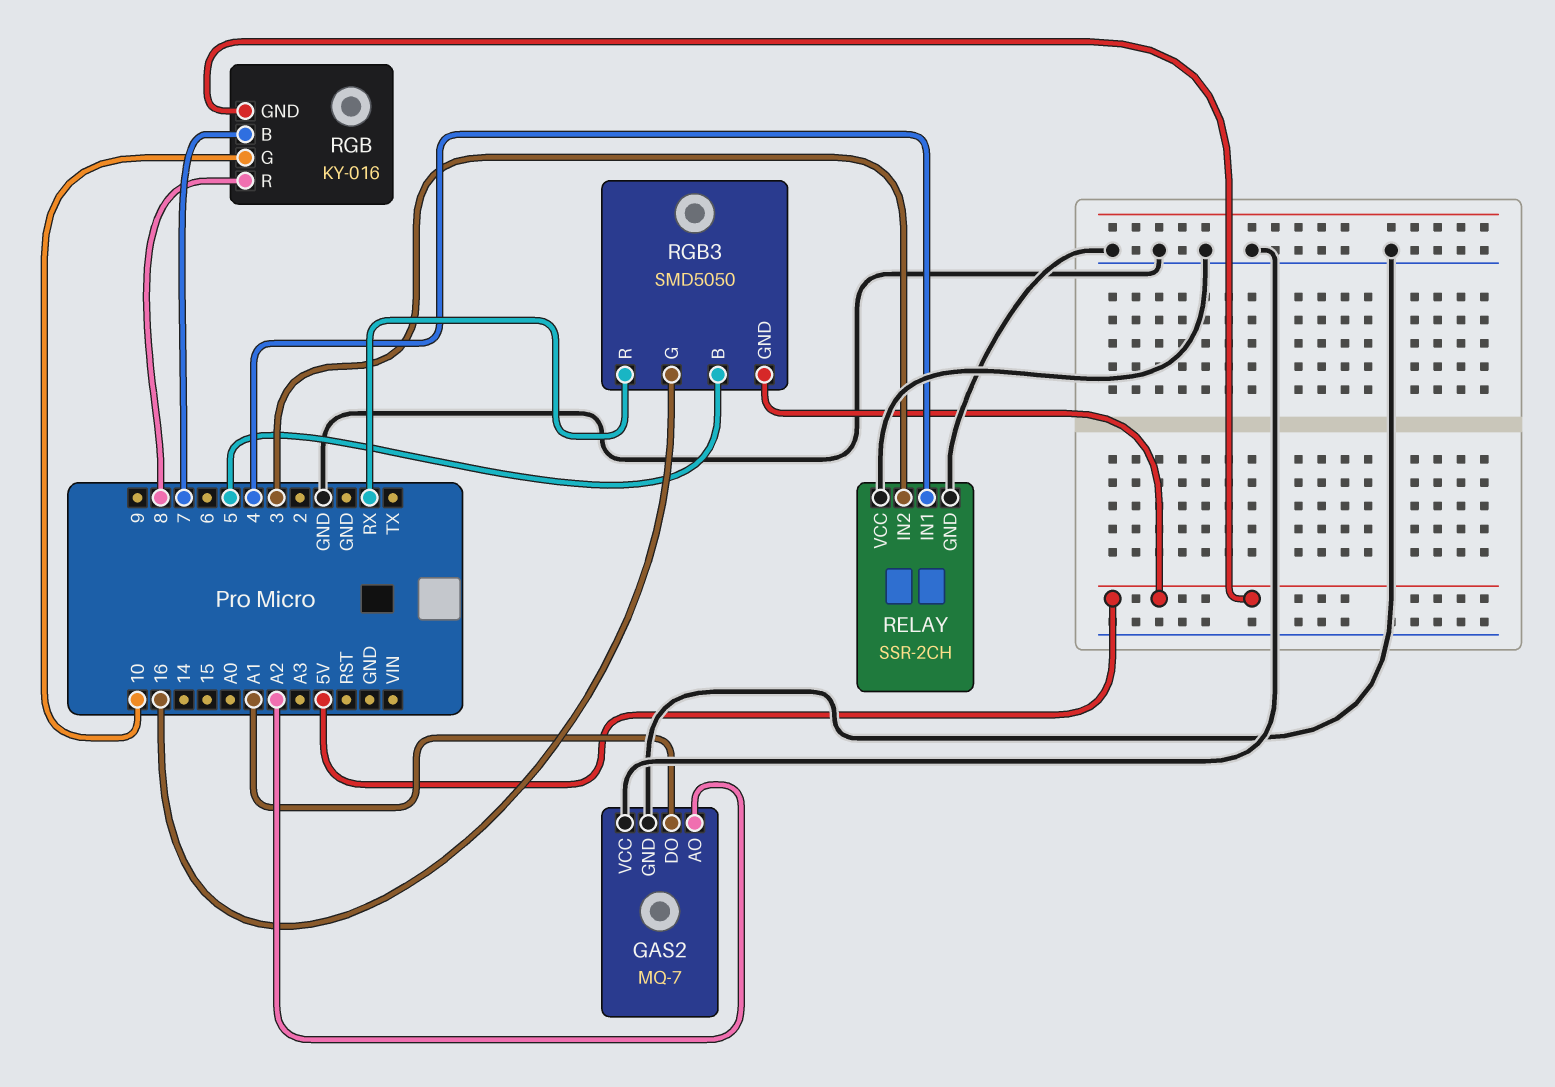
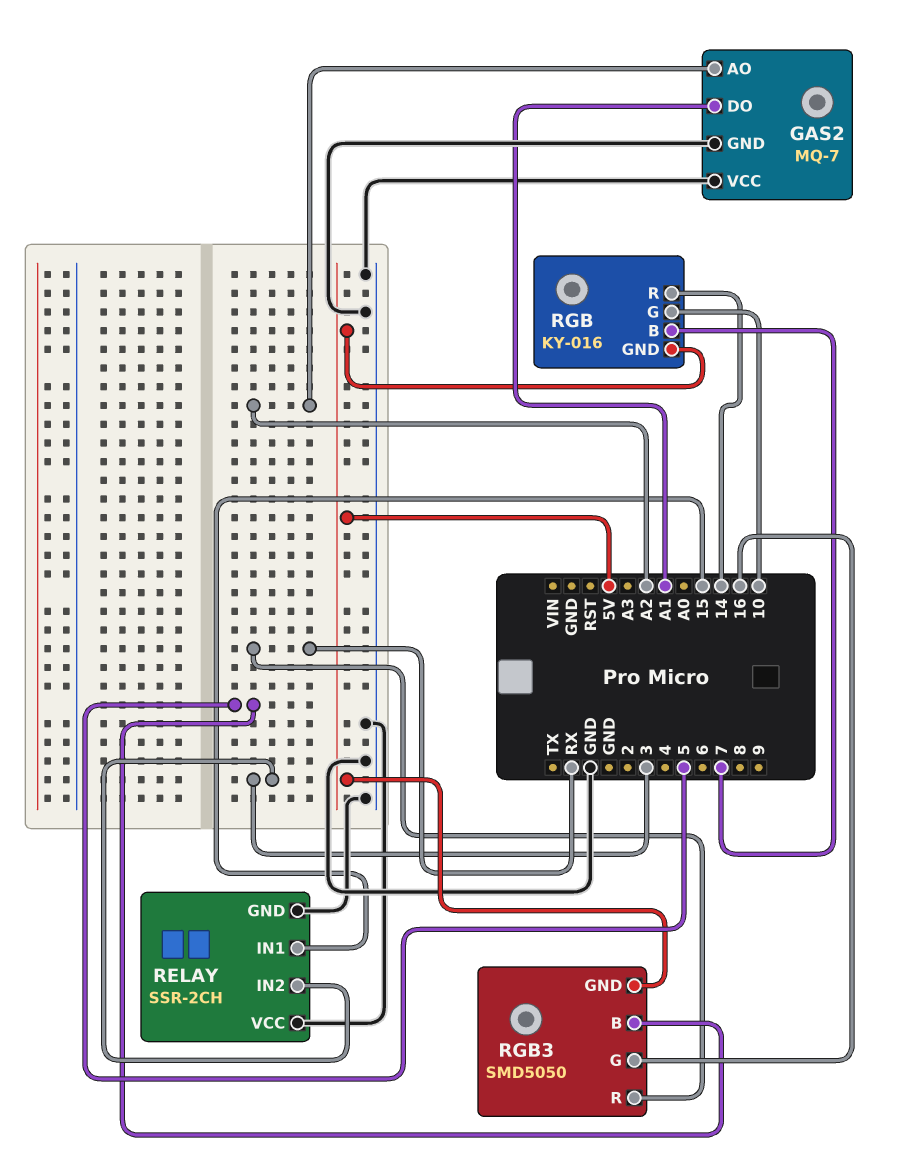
RELAY pin IN1: 4 -> 15
RGB pin R: 8 -> 14

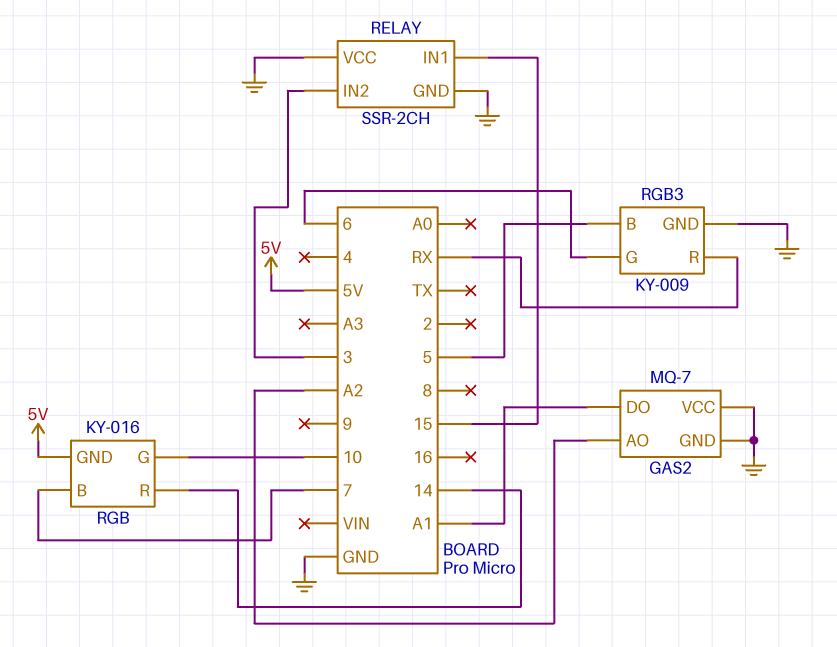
RGB3: SMD5050 -> KY-009
RGB3 pin G: 16 -> 6
RGB3 pin GND: 5V -> GND

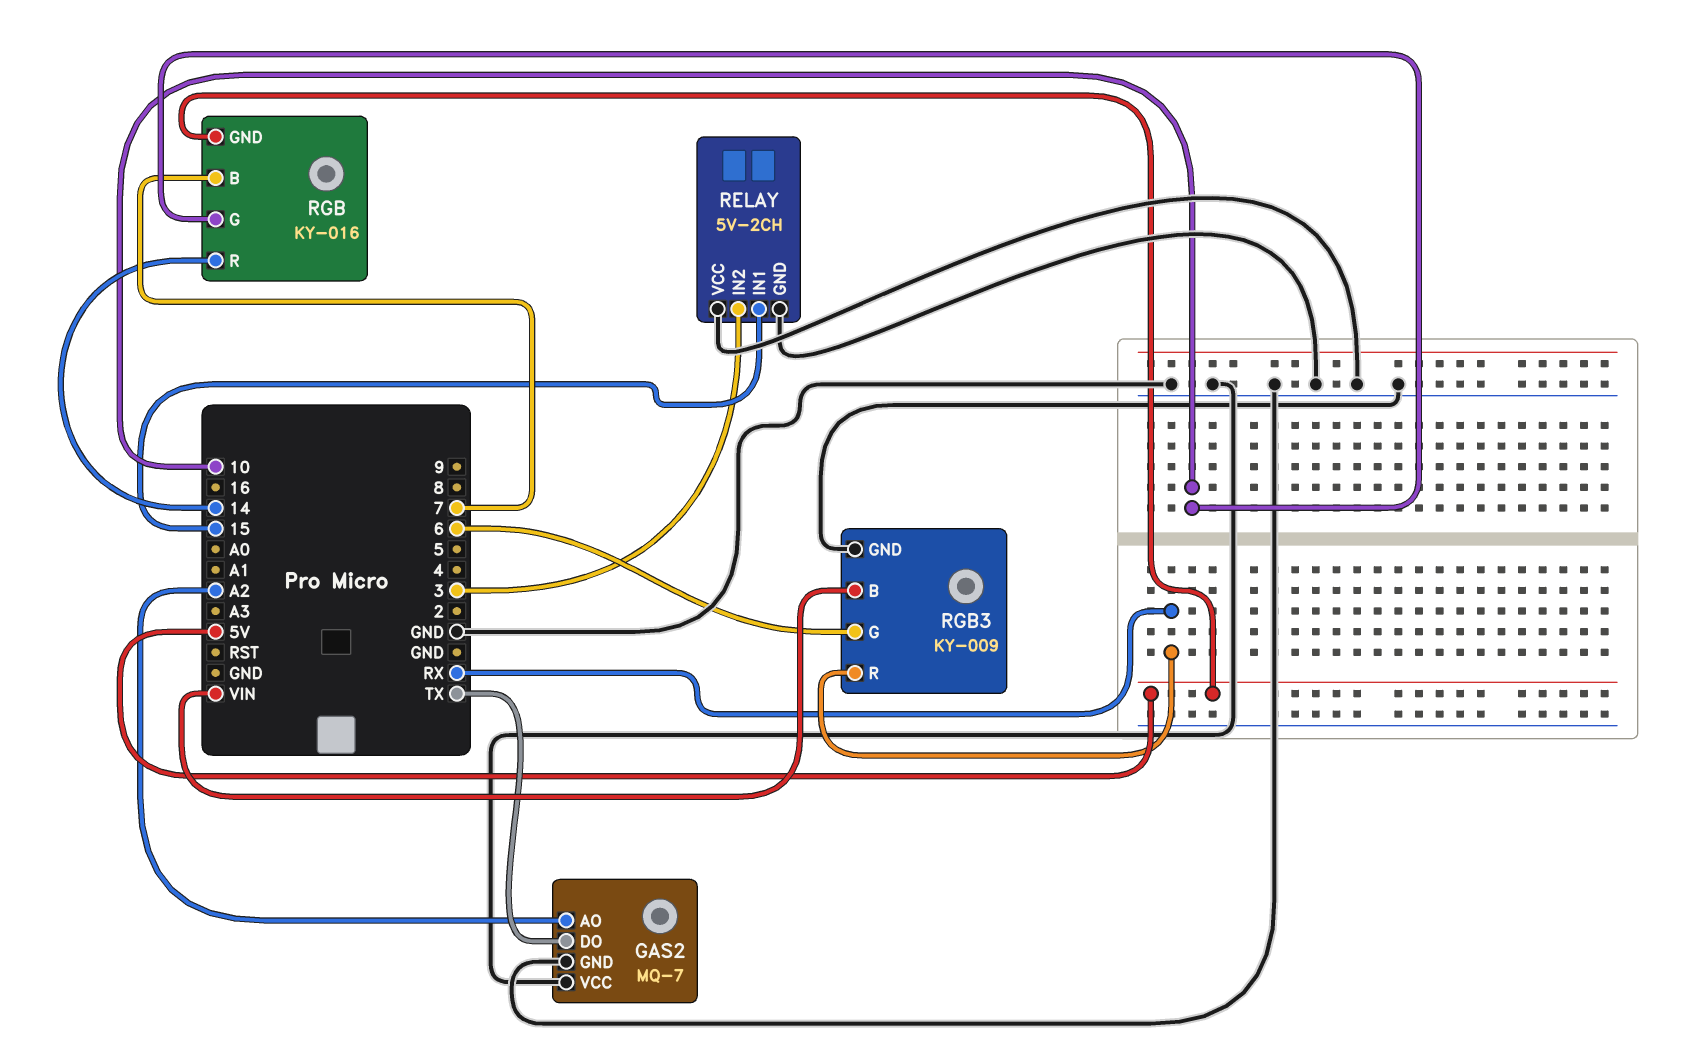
GAS2 pin DO: A1 -> TX
RELAY: SSR-2CH -> 5V-2CH
RGB3 pin B: 5 -> VIN

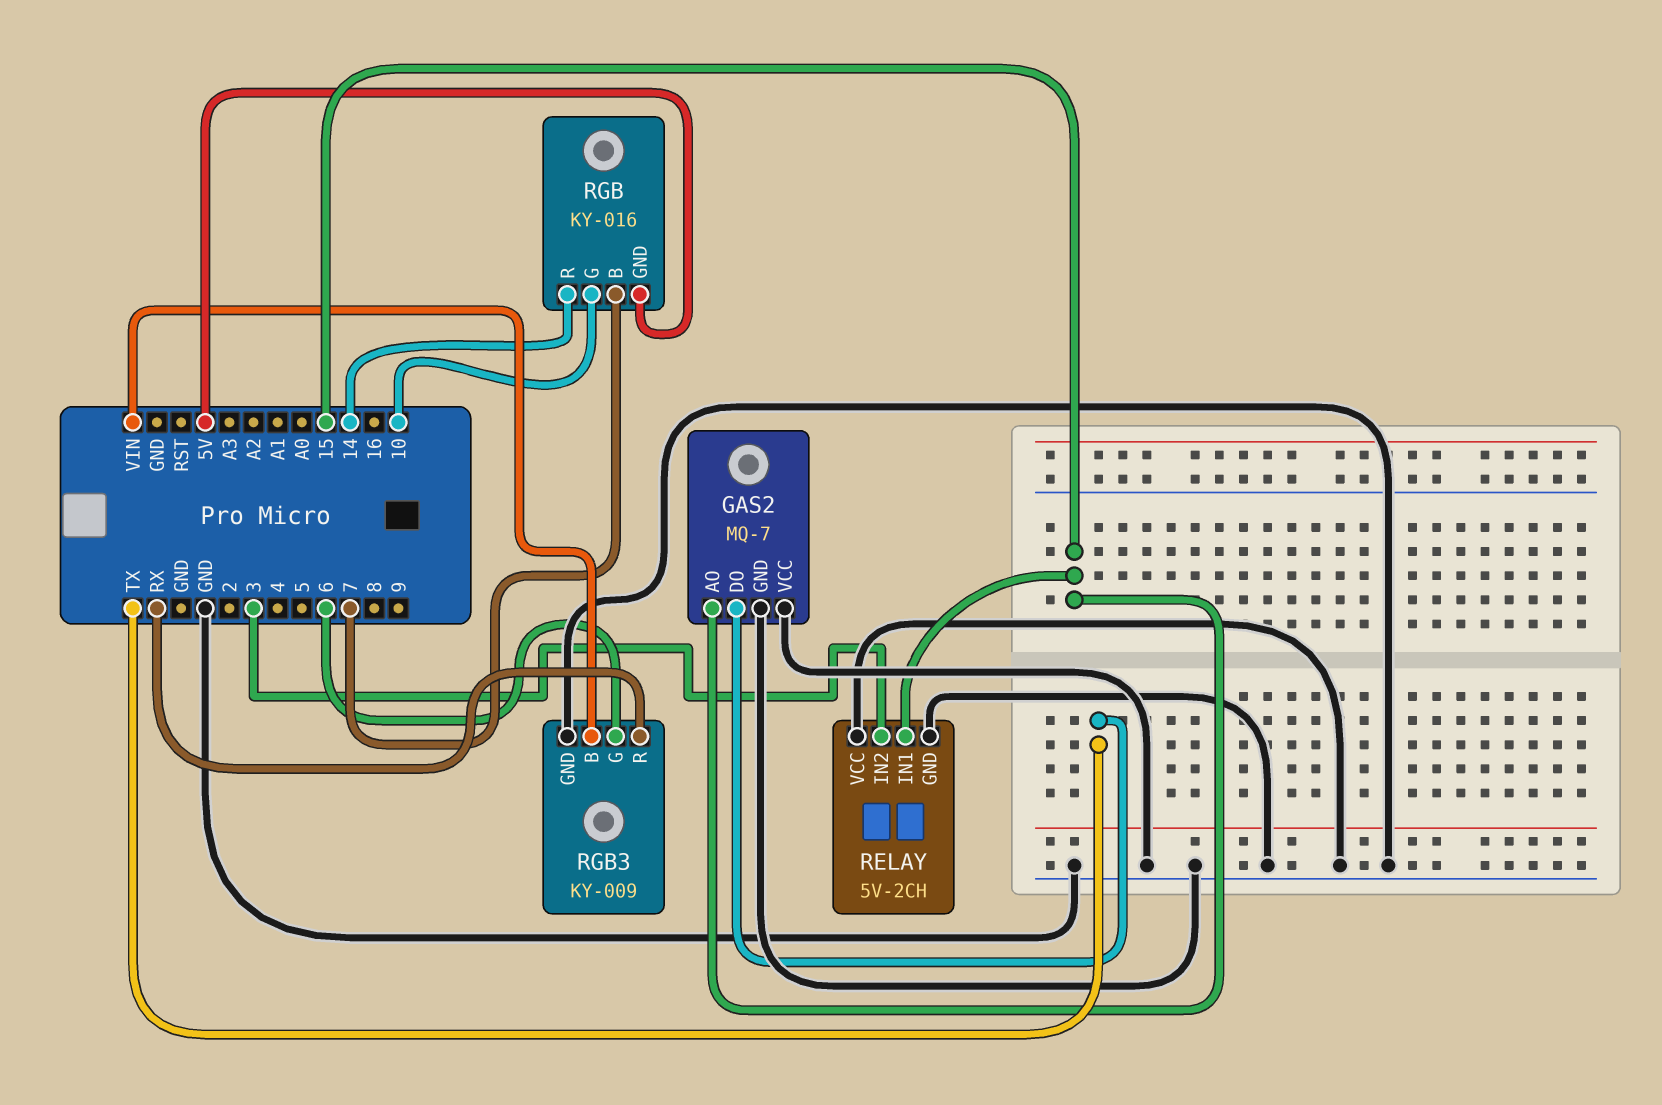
GAS2 pin AO: A2 -> 15

